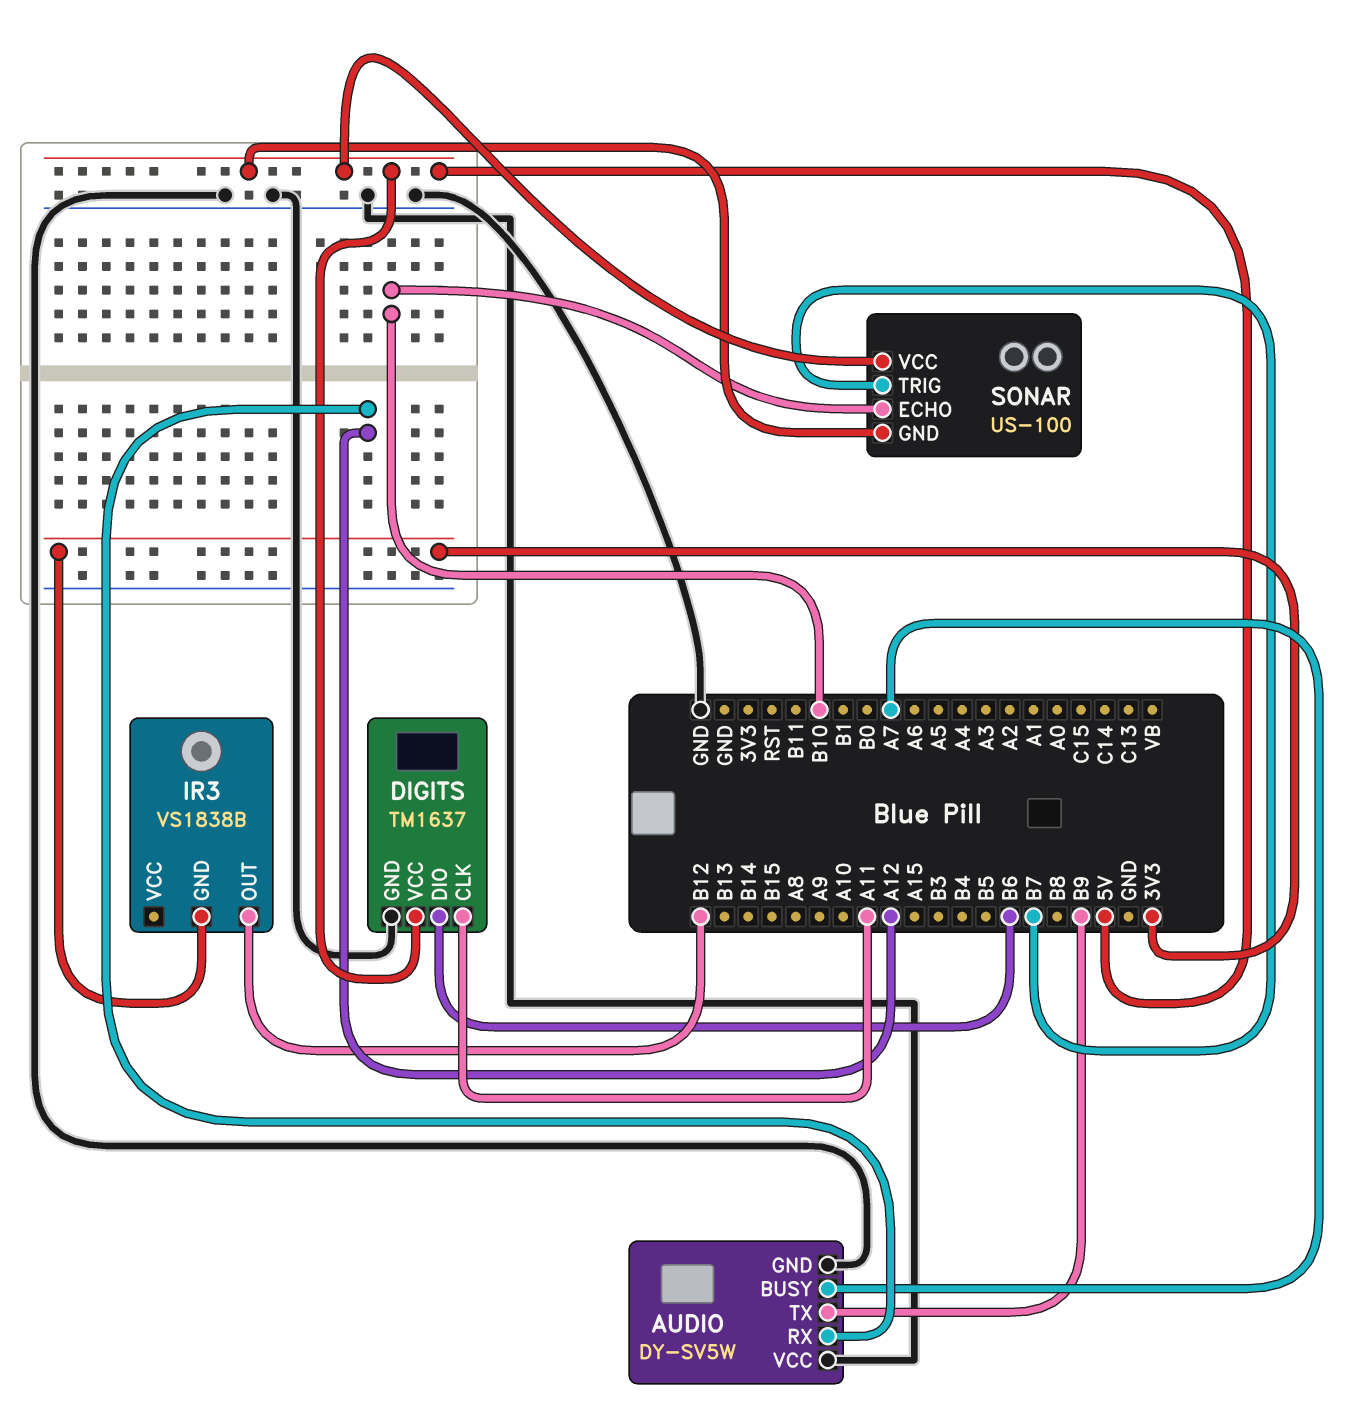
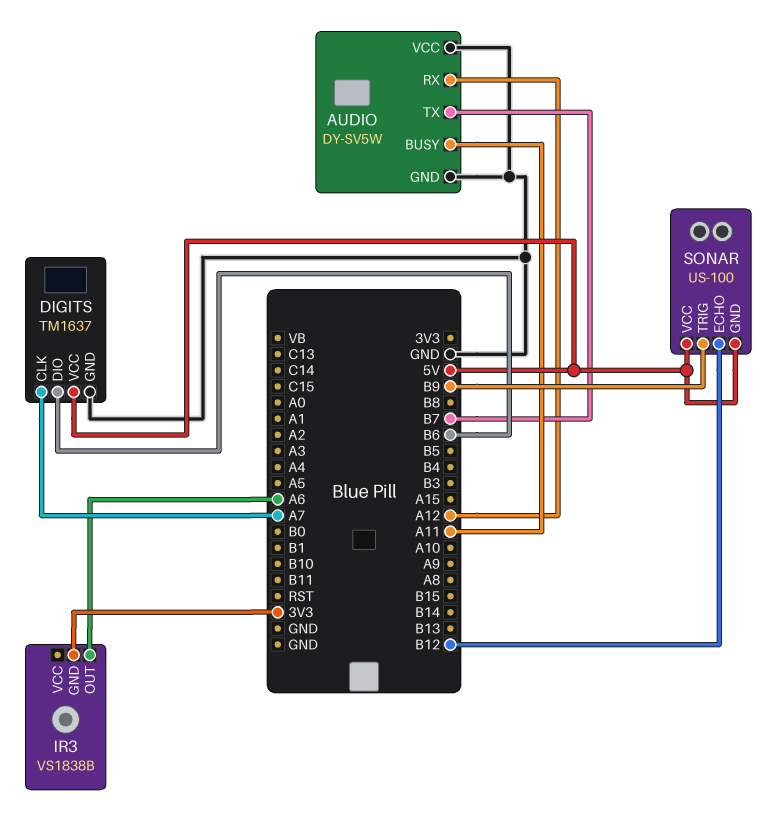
AUDIO pin BUSY: A7 -> A11
AUDIO pin TX: B9 -> B7
DIGITS pin CLK: A11 -> A7
IR3 pin OUT: B12 -> A6
SONAR pin ECHO: B10 -> B12
SONAR pin TRIG: B7 -> B9

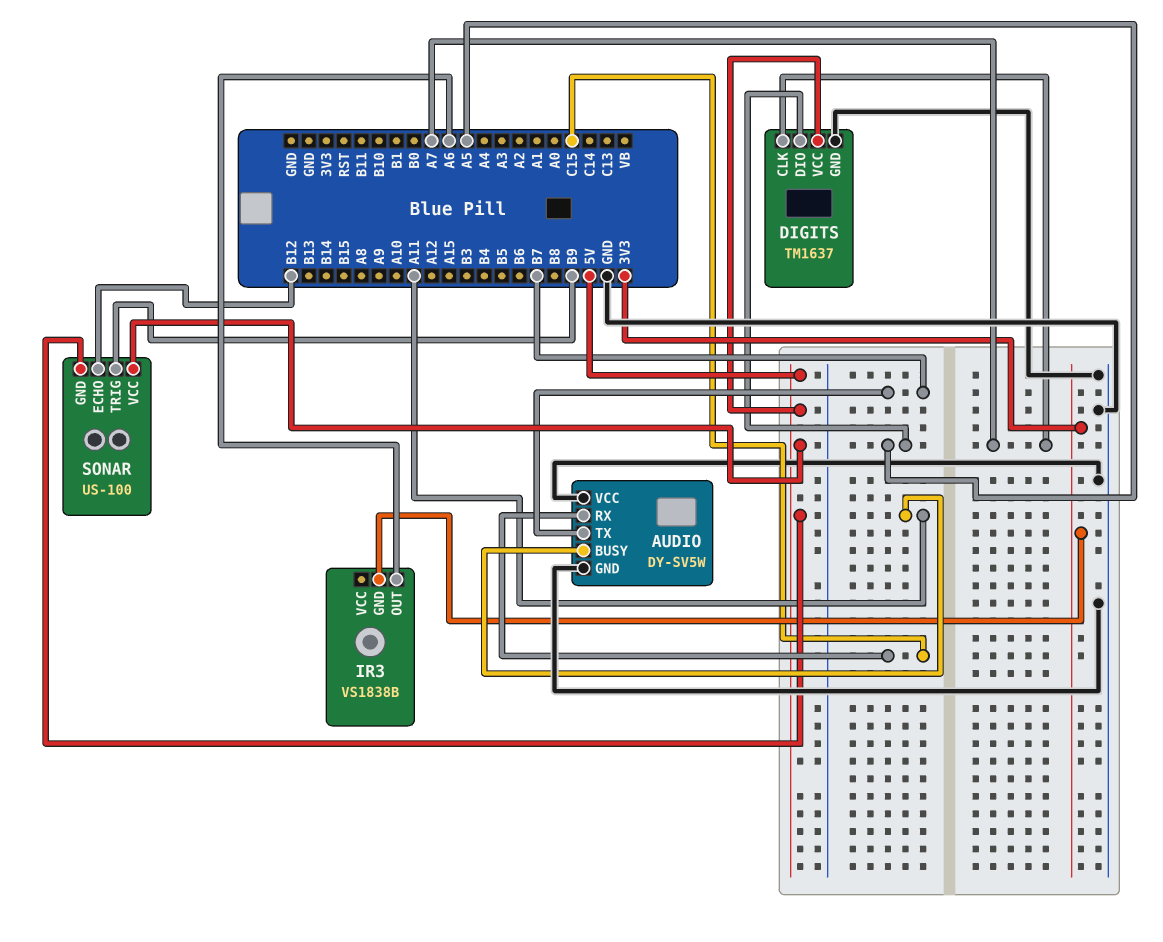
AUDIO pin RX: A12 -> C15
DIGITS pin DIO: B6 -> A5

